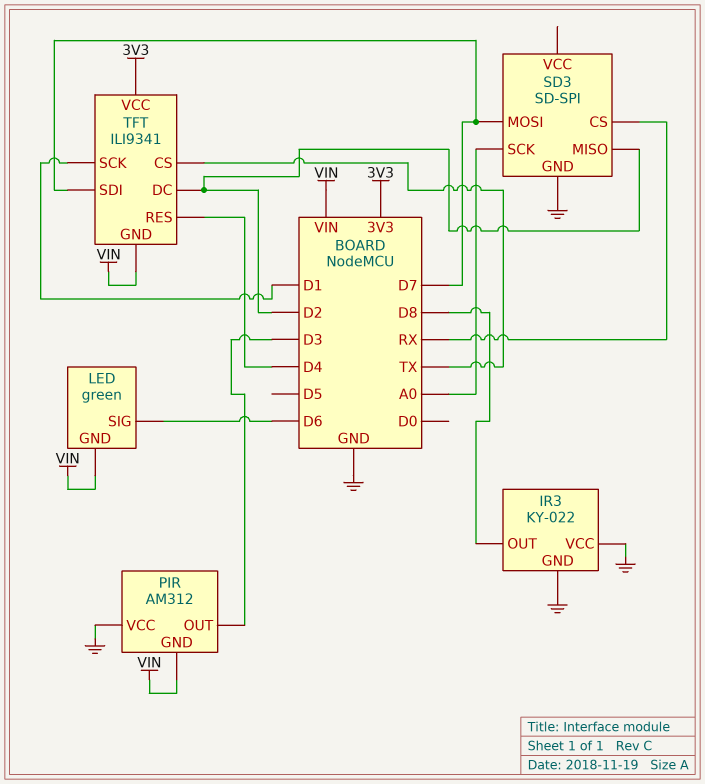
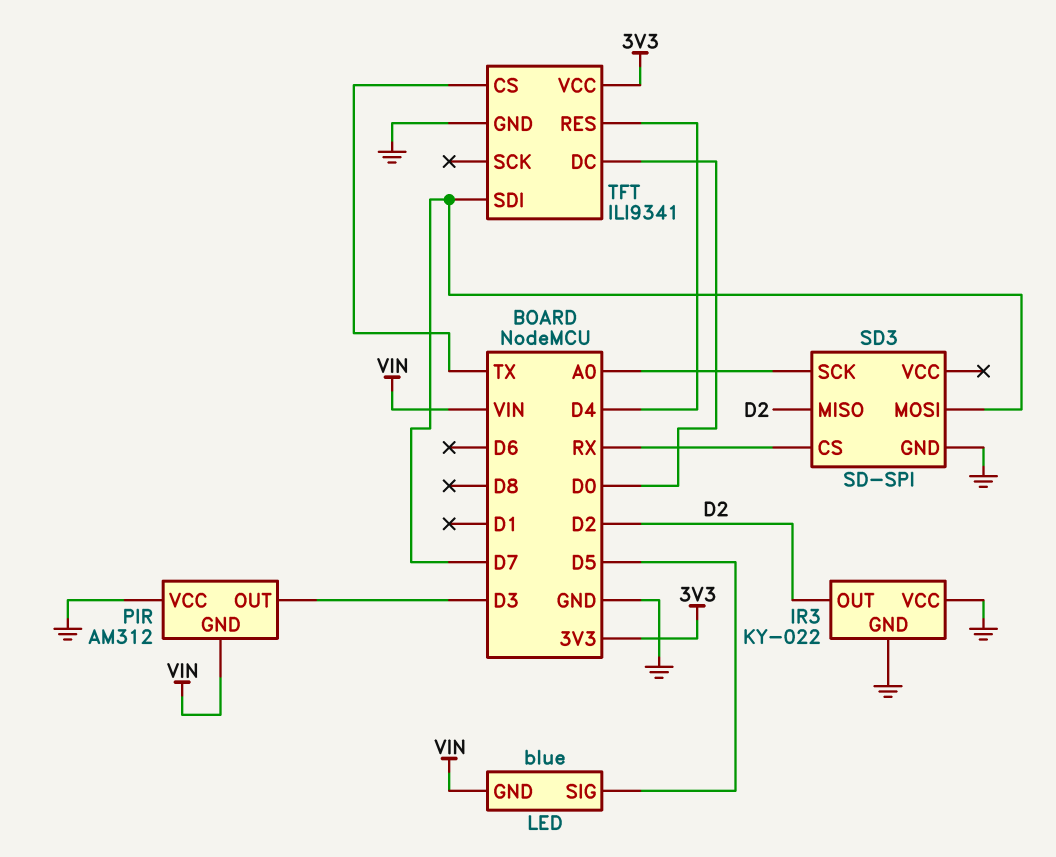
IR3 pin OUT: D8 -> D2
LED: green -> blue
LED pin SIG: D6 -> D5
TFT pin DC: D2 -> D0
TFT pin GND: VIN -> GND
TFT pin SCK: D1 -> none

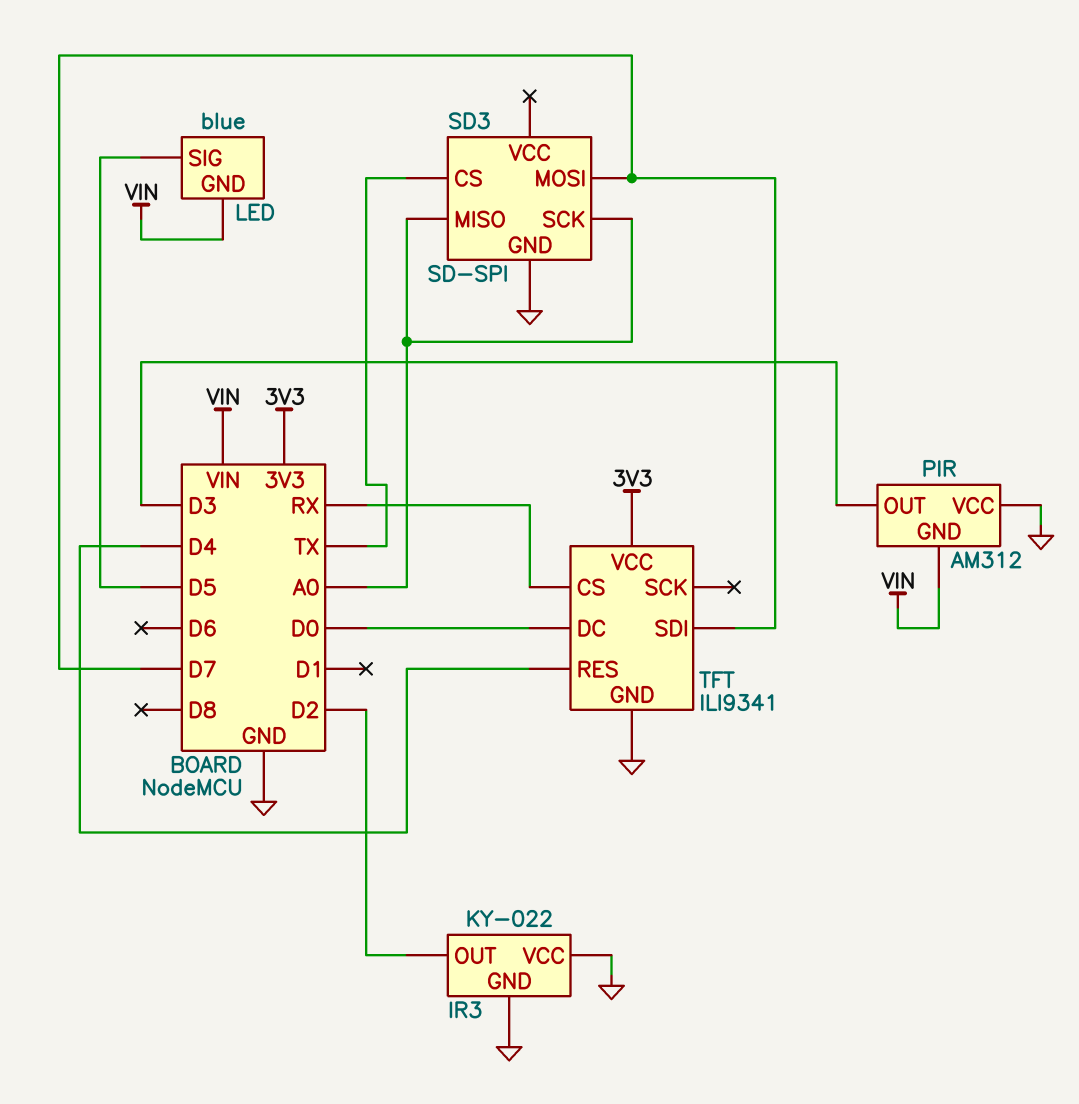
SD3 pin CS: RX -> TX
SD3 pin MISO: D2 -> A0
TFT pin CS: TX -> RX

